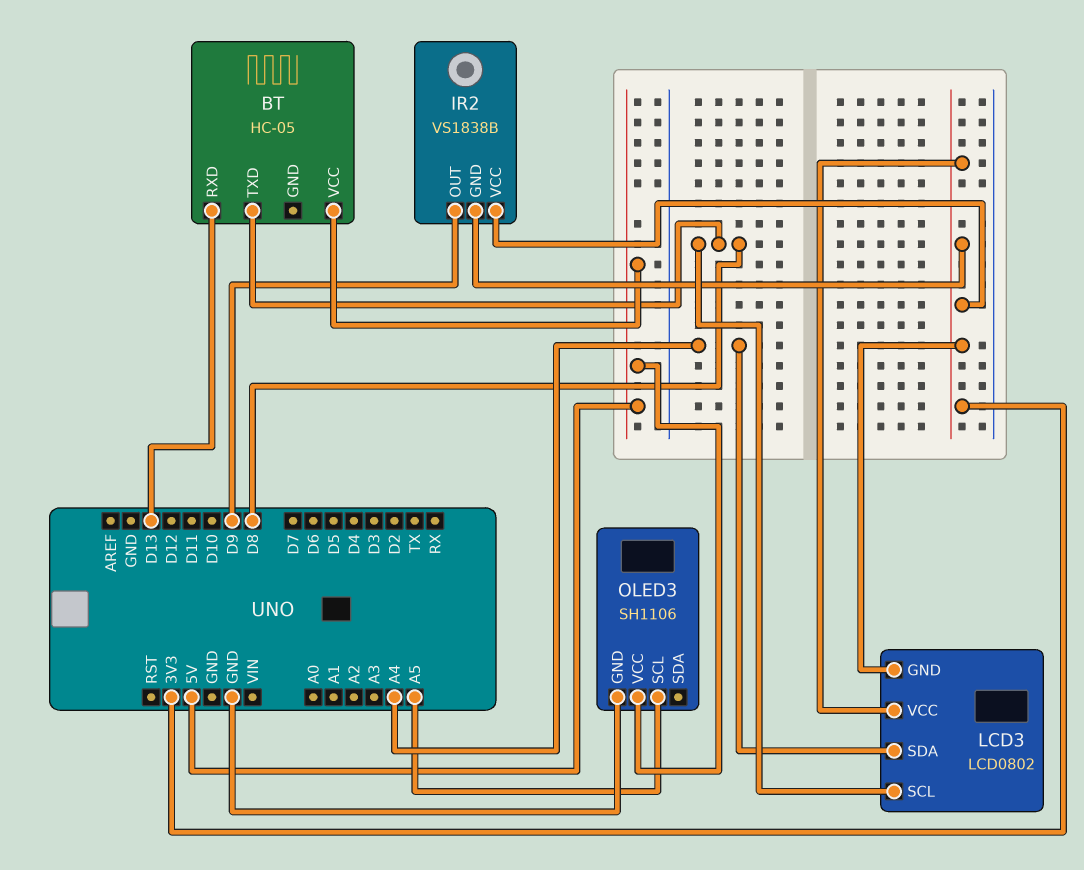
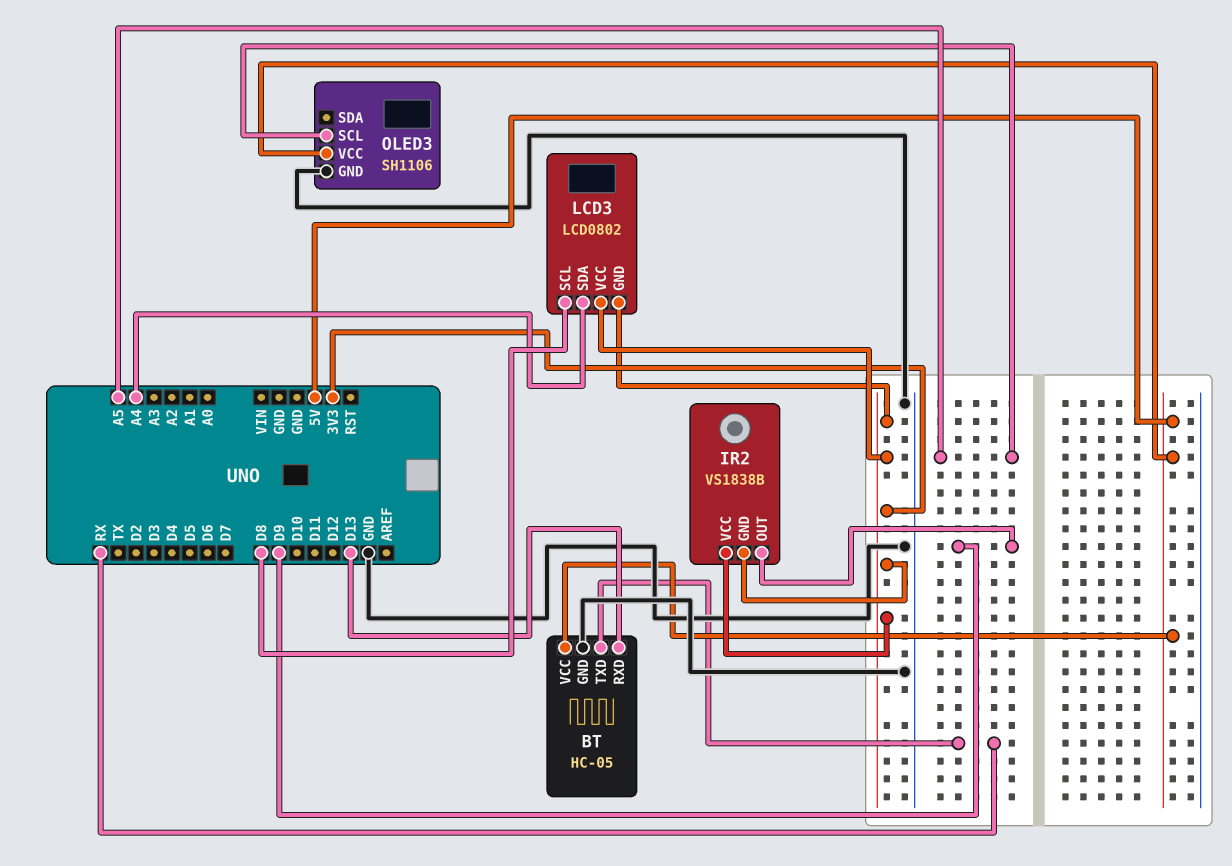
BT pin GND: none -> GND
BT pin TXD: D8 -> RX

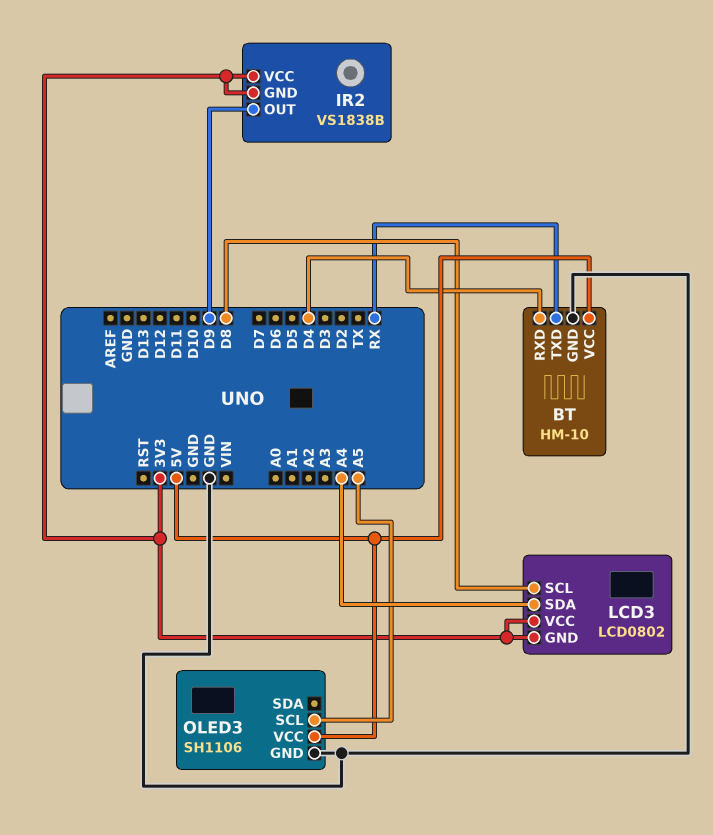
BT: HC-05 -> HM-10
BT pin RXD: D13 -> D4

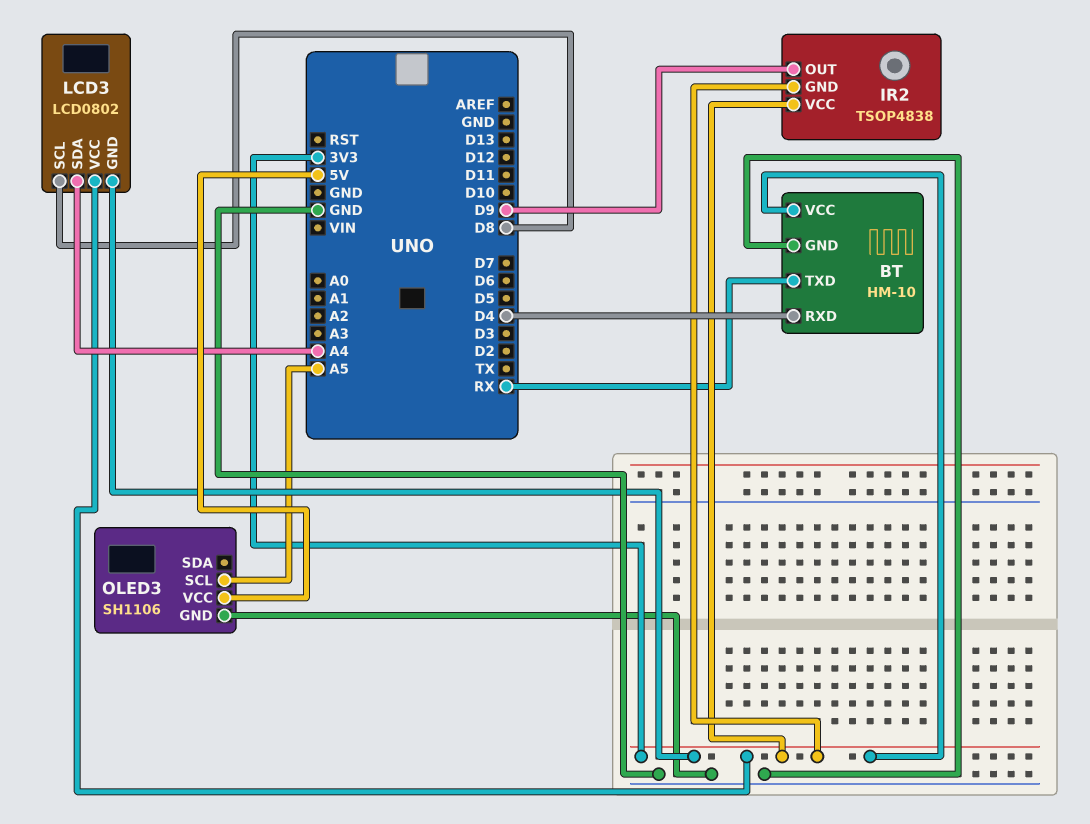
BT pin VCC: 5V -> 3V3
IR2: VS1838B -> TSOP4838

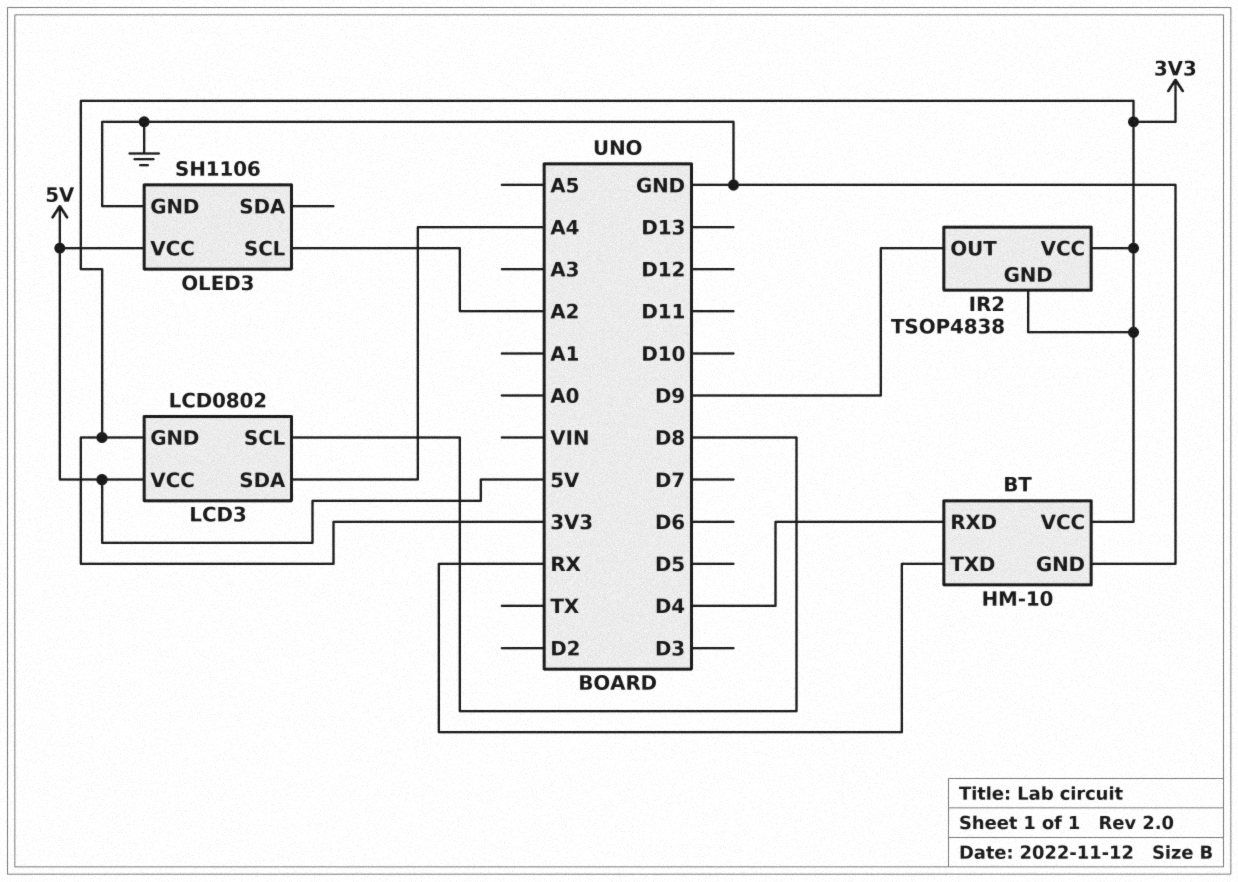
LCD3 pin VCC: 3V3 -> 5V
OLED3 pin SCL: A5 -> A2

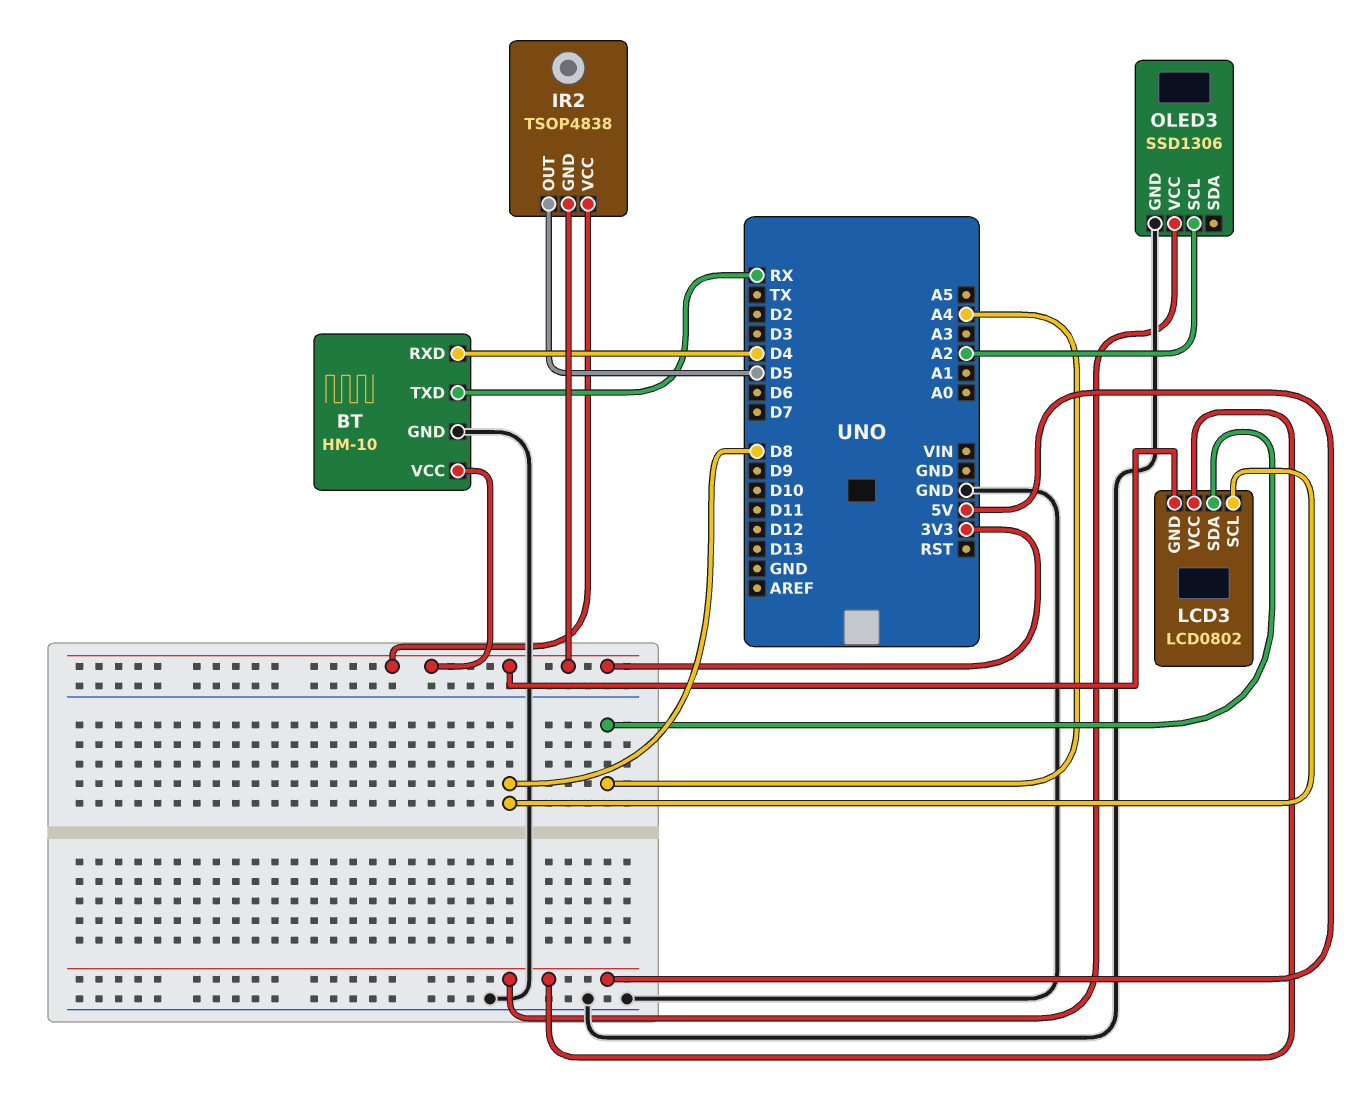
IR2 pin OUT: D9 -> D5
OLED3: SH1106 -> SSD1306

